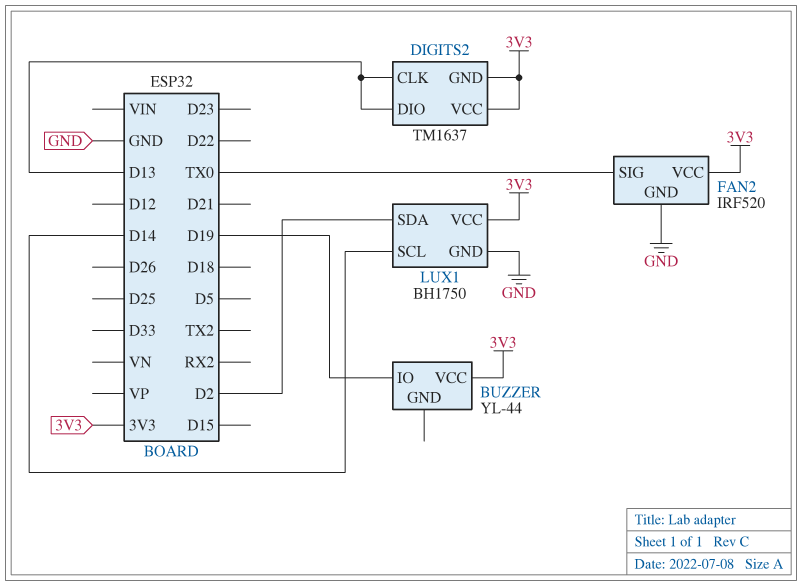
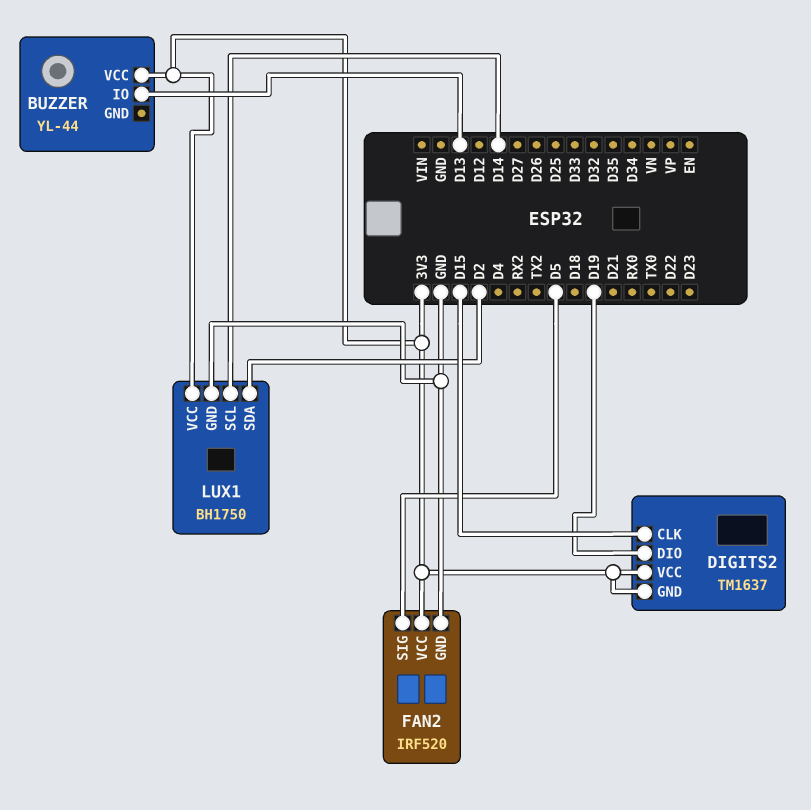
BUZZER pin IO: D19 -> D13
DIGITS2 pin CLK: D13 -> D15
DIGITS2 pin DIO: D13 -> D19
FAN2 pin SIG: TX0 -> D5

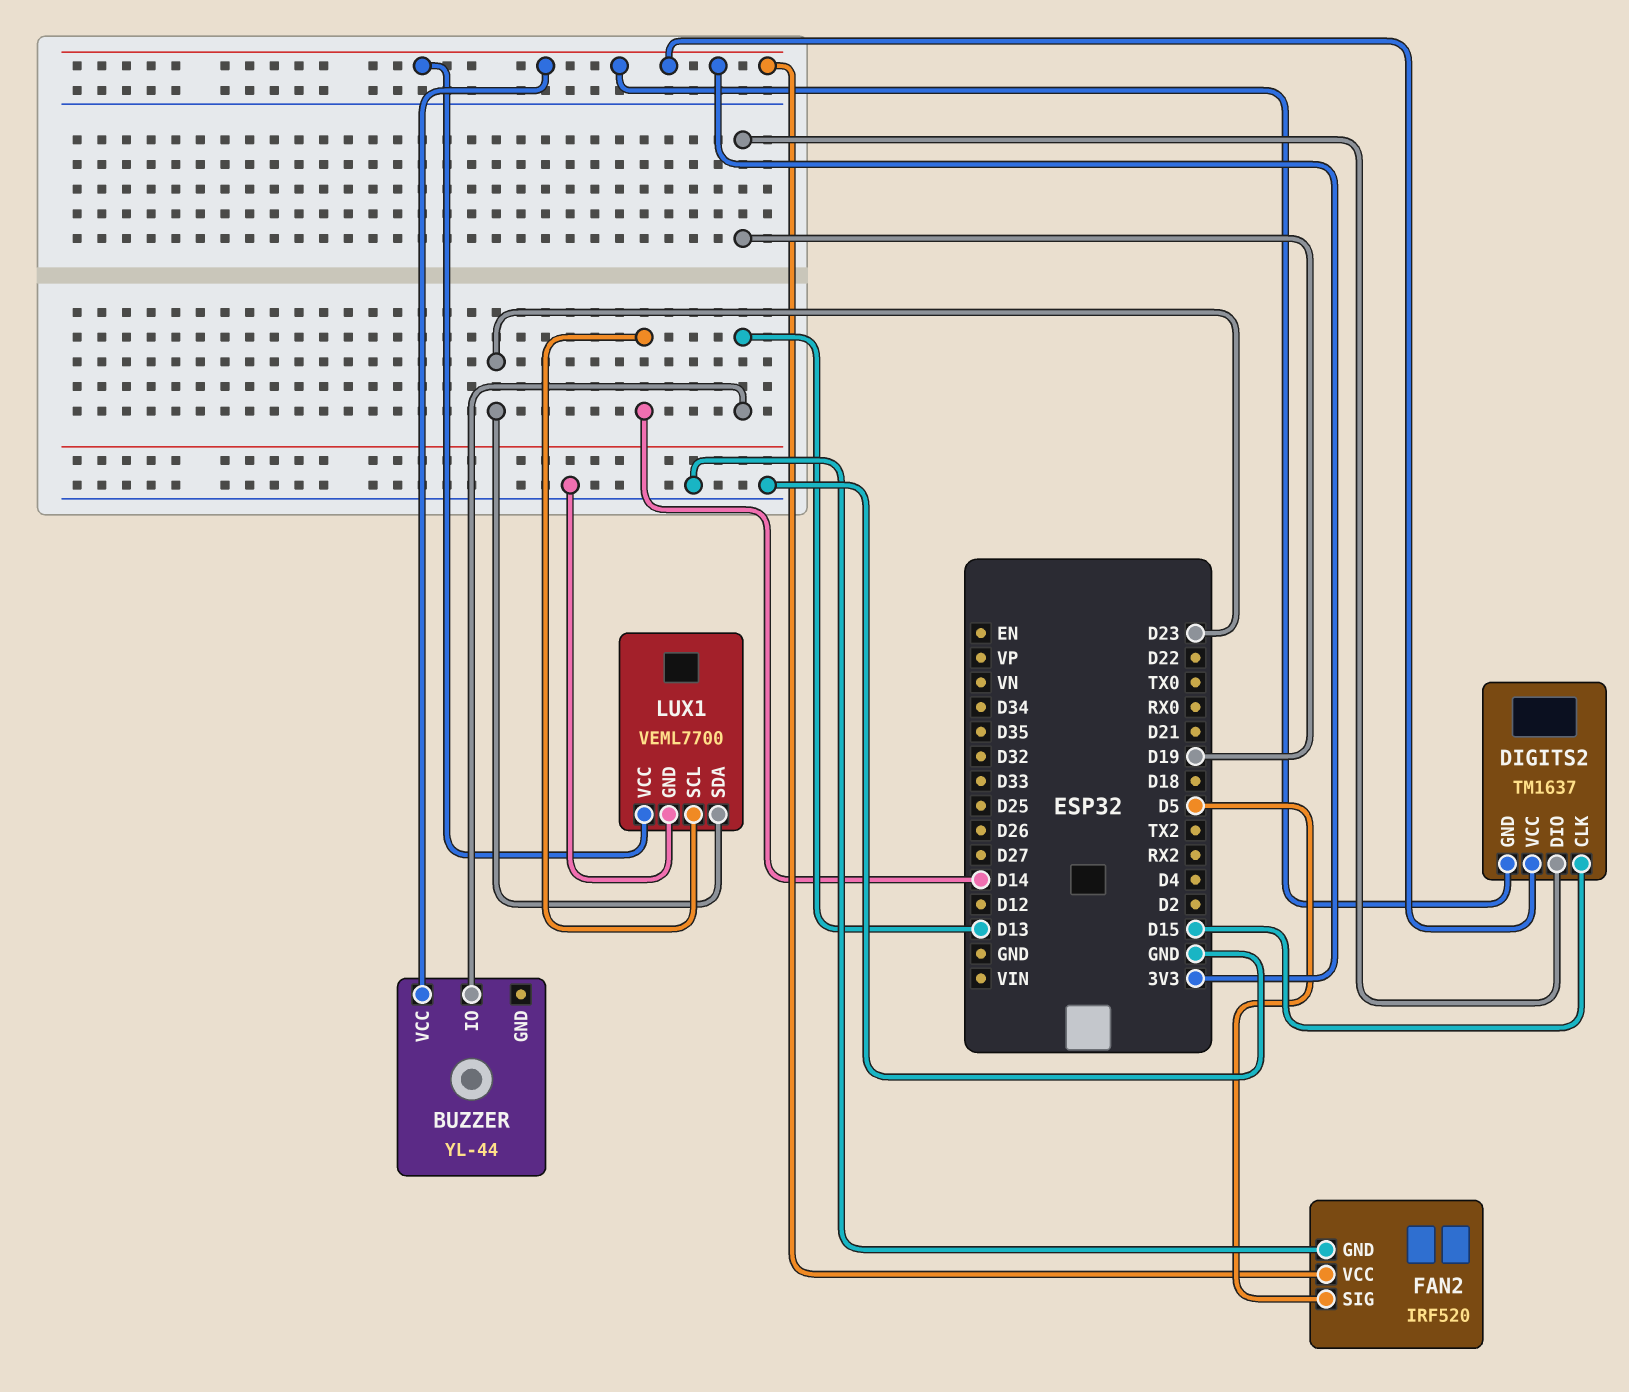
LUX1: BH1750 -> VEML7700
LUX1 pin SDA: D2 -> D23

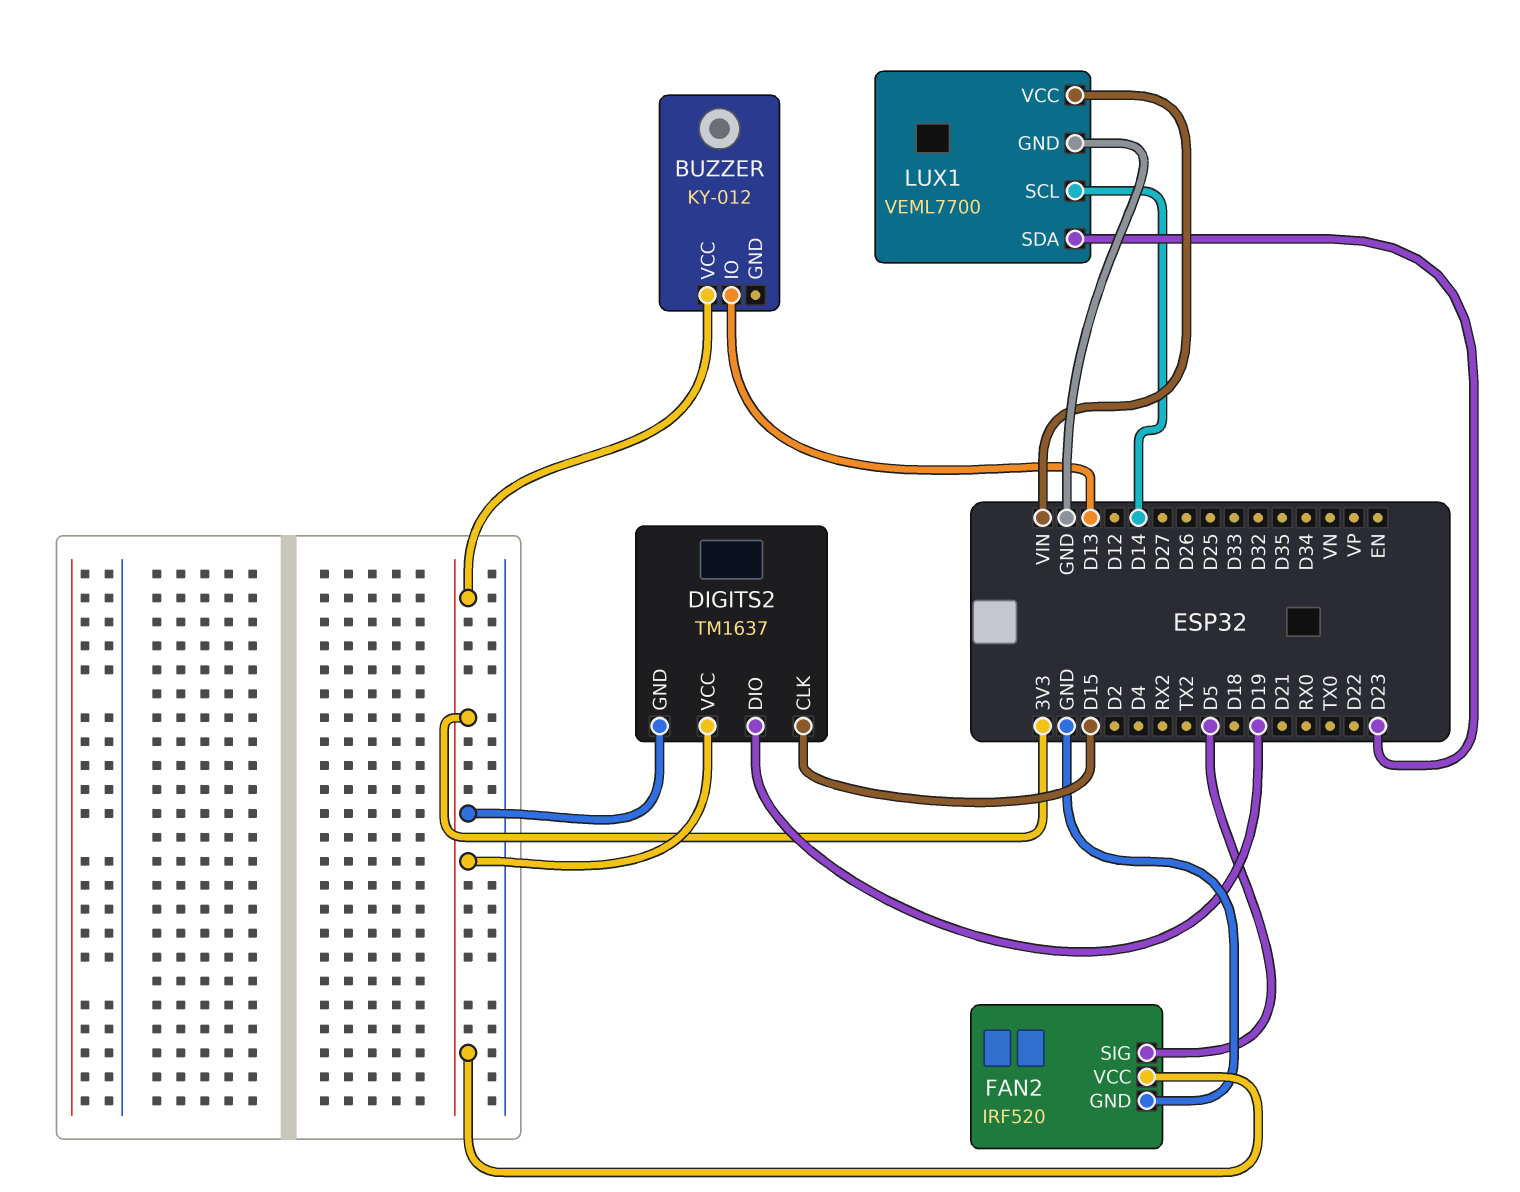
BUZZER: YL-44 -> KY-012
LUX1 pin VCC: 3V3 -> VIN

